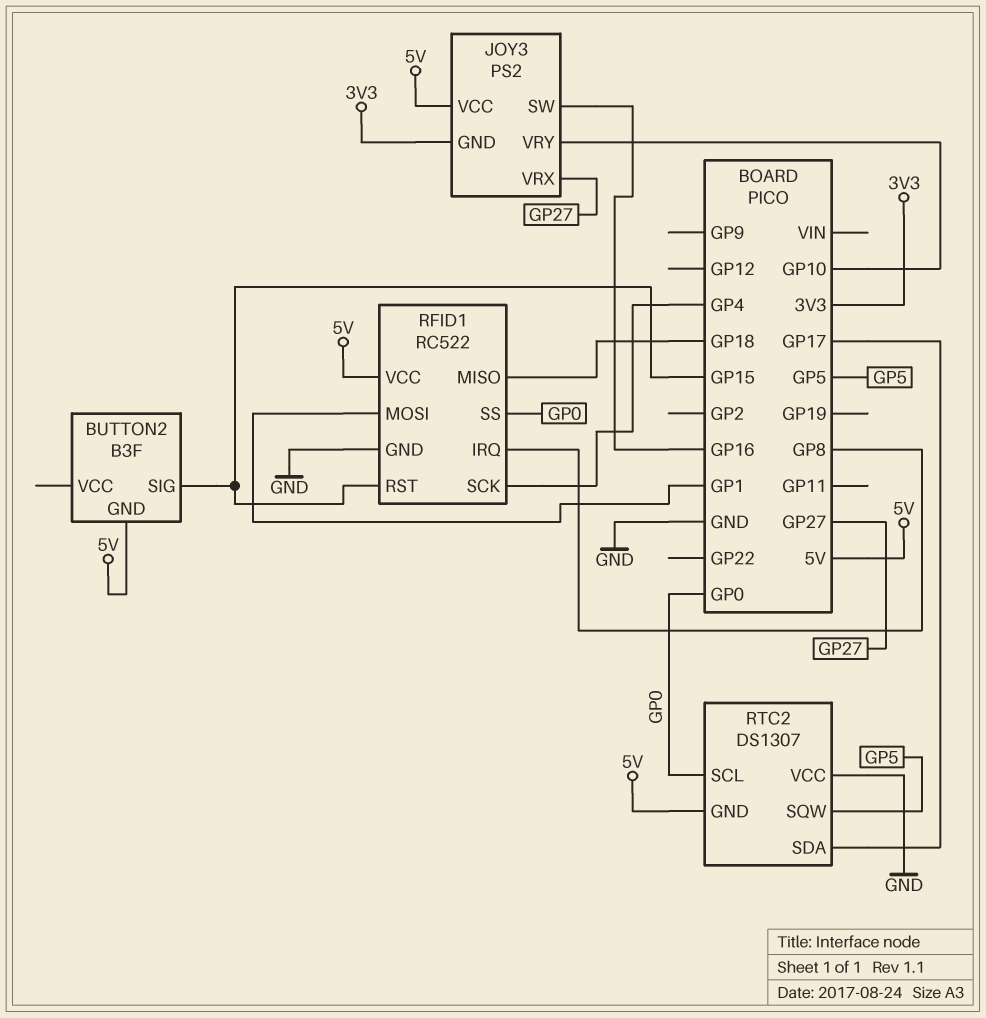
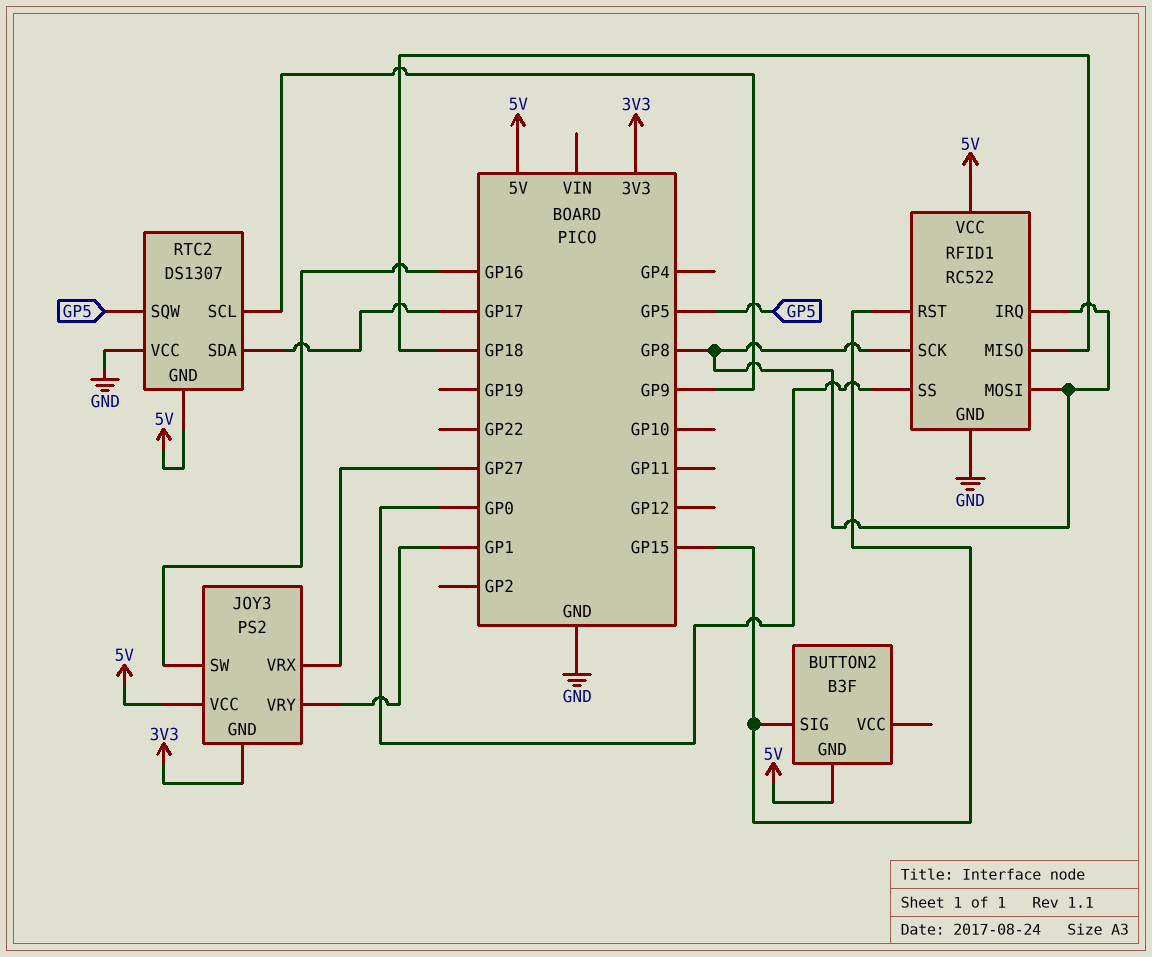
JOY3 pin VRY: GP10 -> GP1
RFID1 pin MOSI: GP1 -> GP8
RFID1 pin SCK: GP4 -> GP8
RTC2 pin SCL: GP0 -> GP9

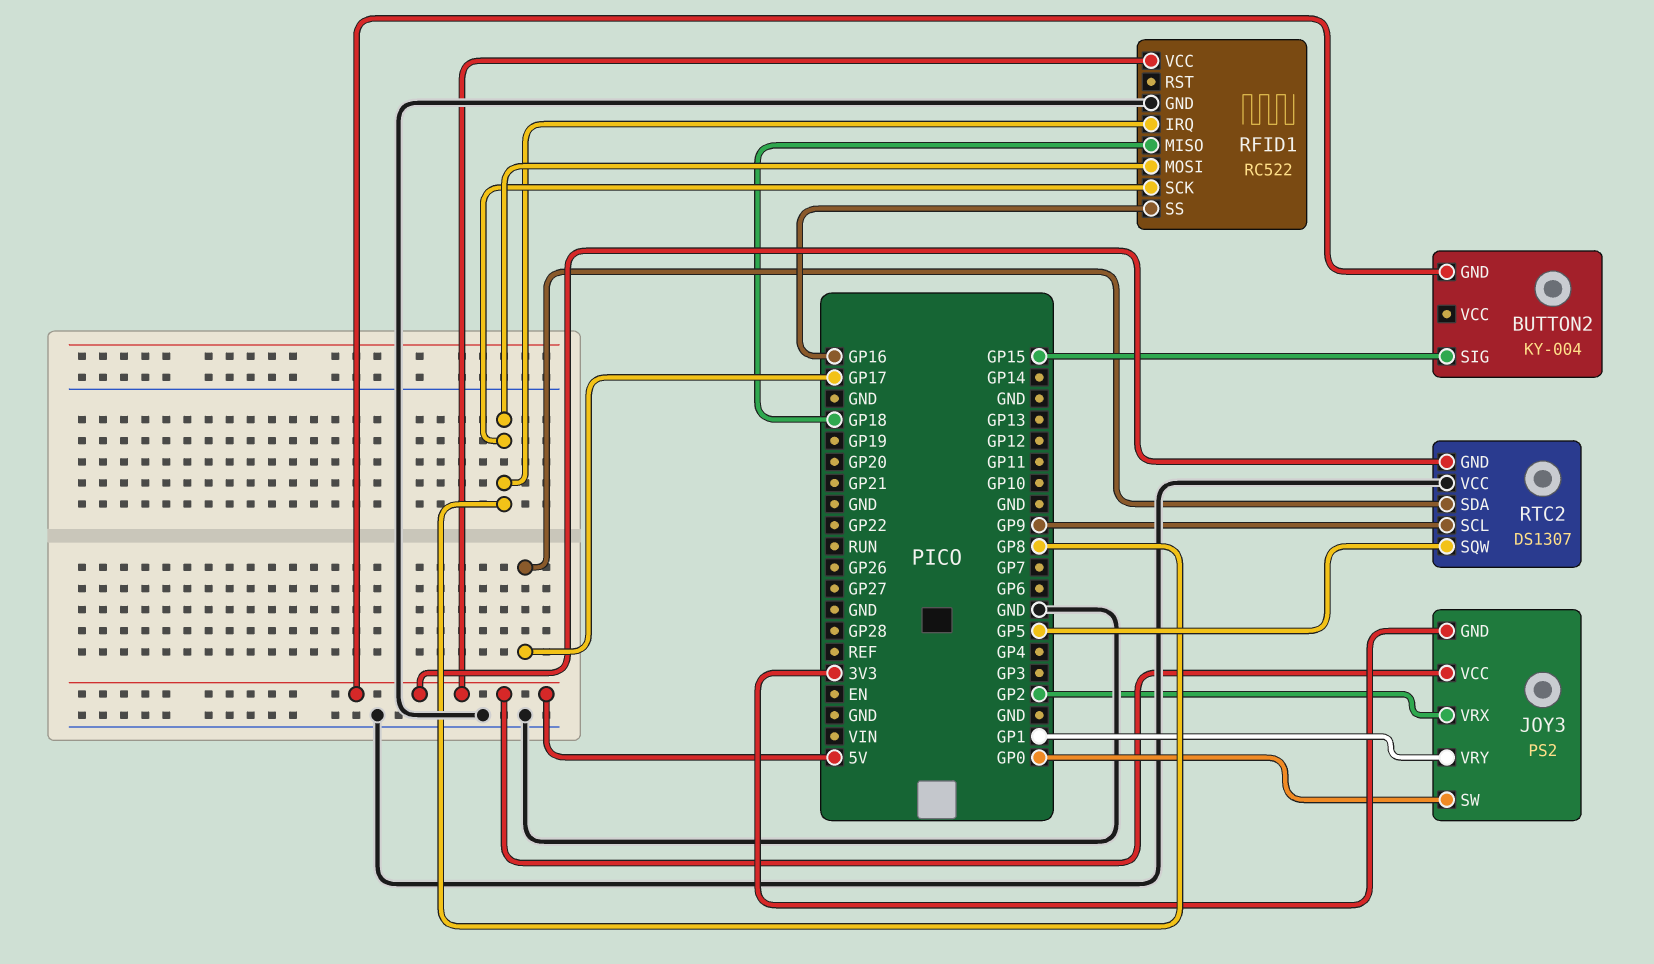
BUTTON2: B3F -> KY-004
JOY3 pin SW: GP16 -> GP0
JOY3 pin VRX: GP27 -> GP2
RFID1 pin RST: GP15 -> none
RFID1 pin SS: GP0 -> GP16

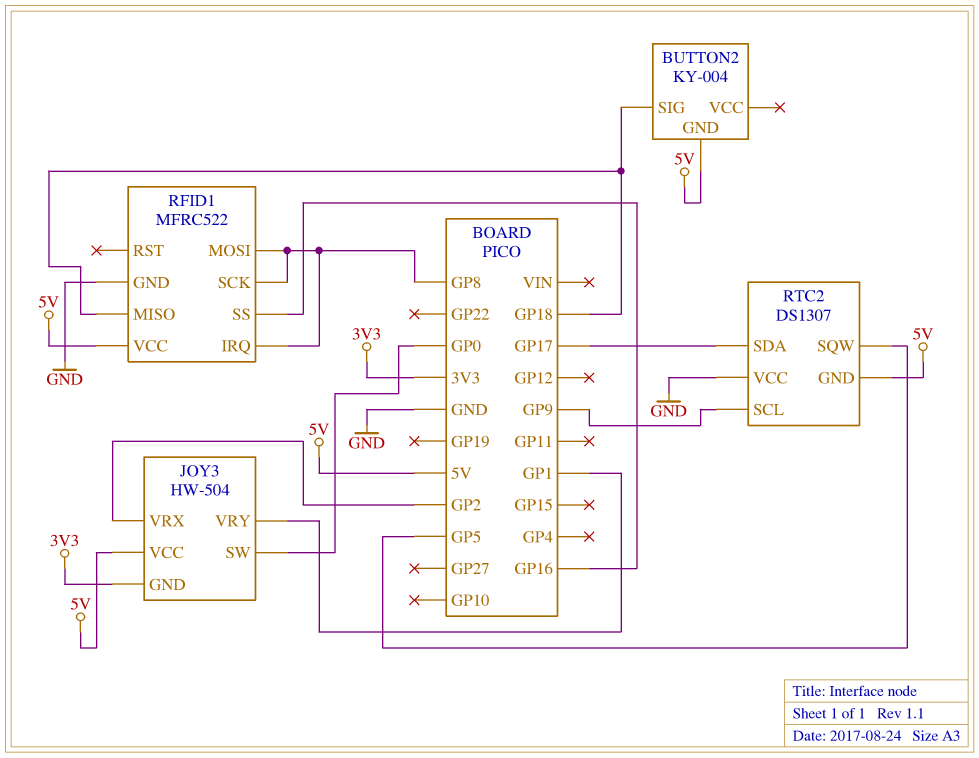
BUTTON2 pin SIG: GP15 -> GP18
JOY3: PS2 -> HW-504
RFID1: RC522 -> MFRC522

